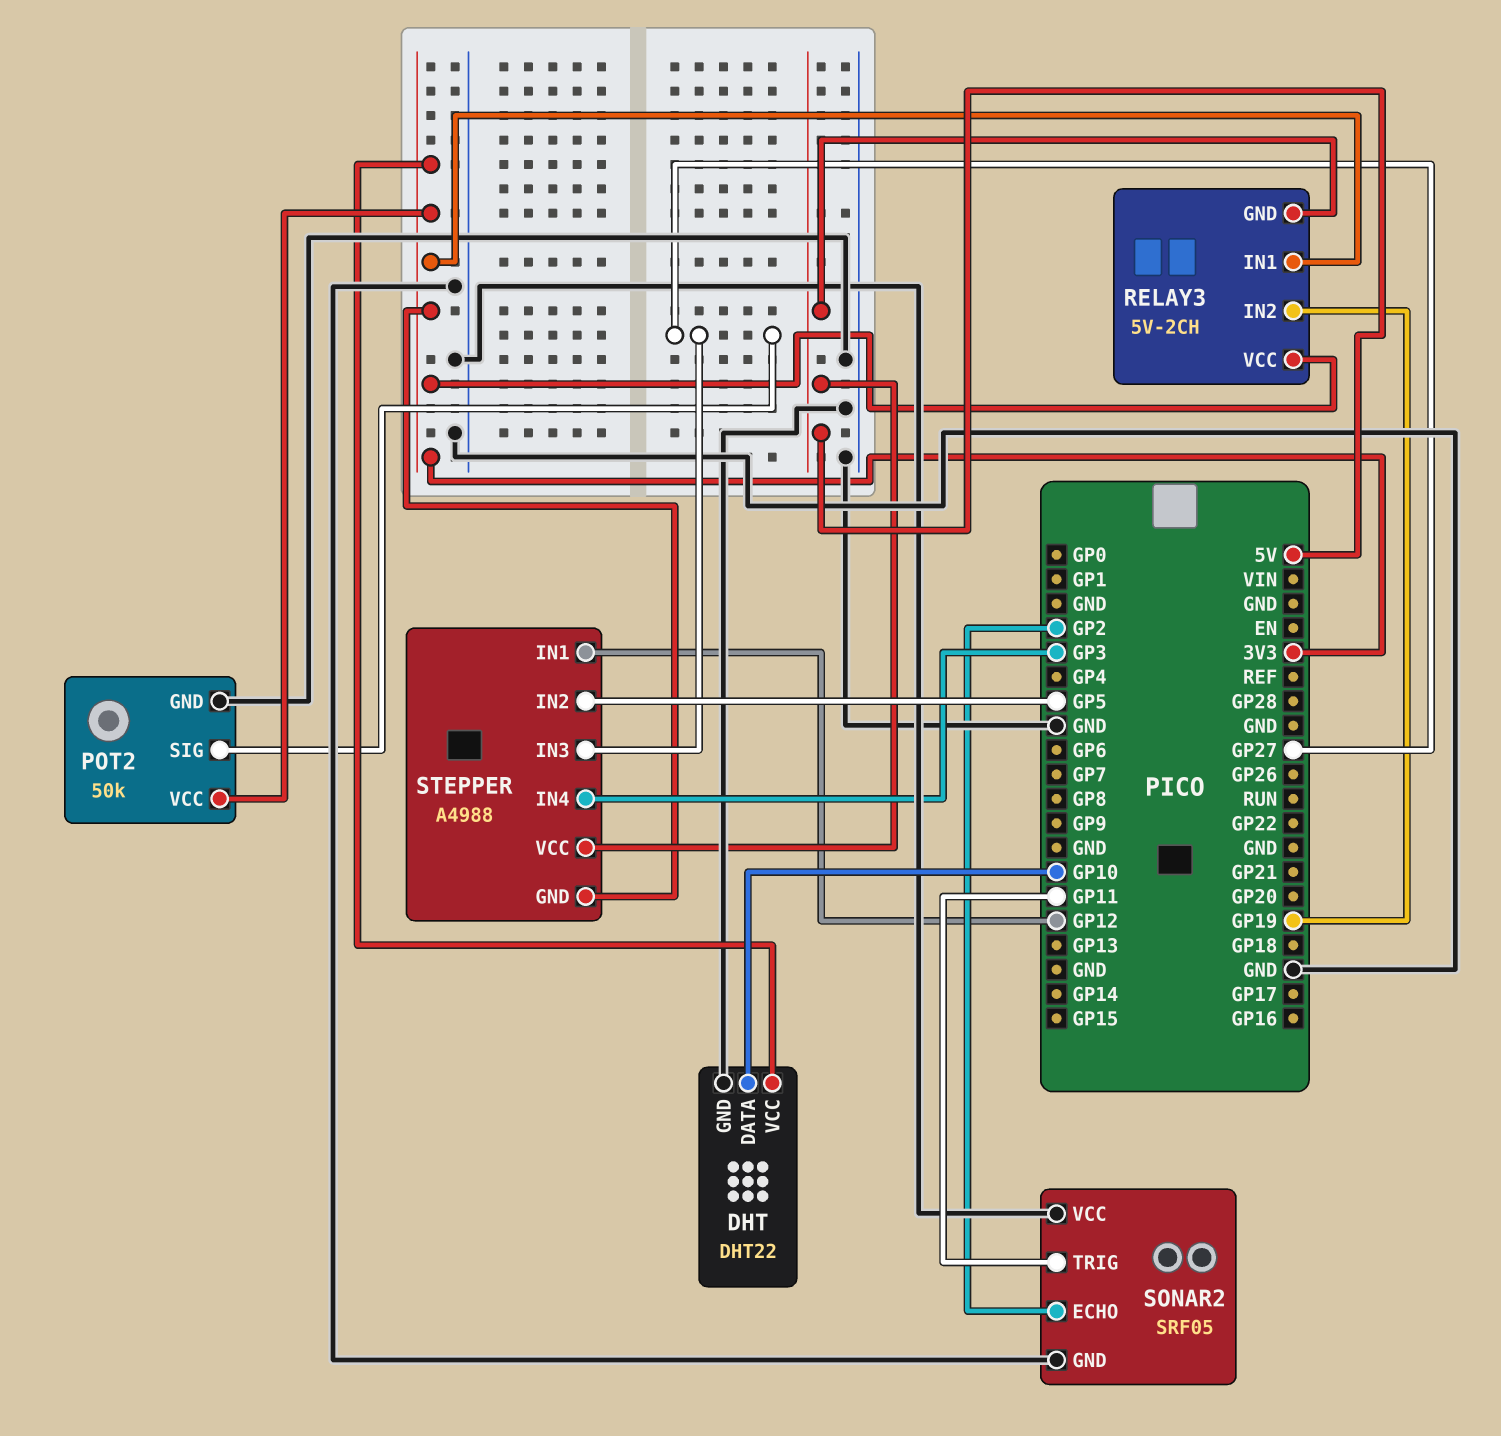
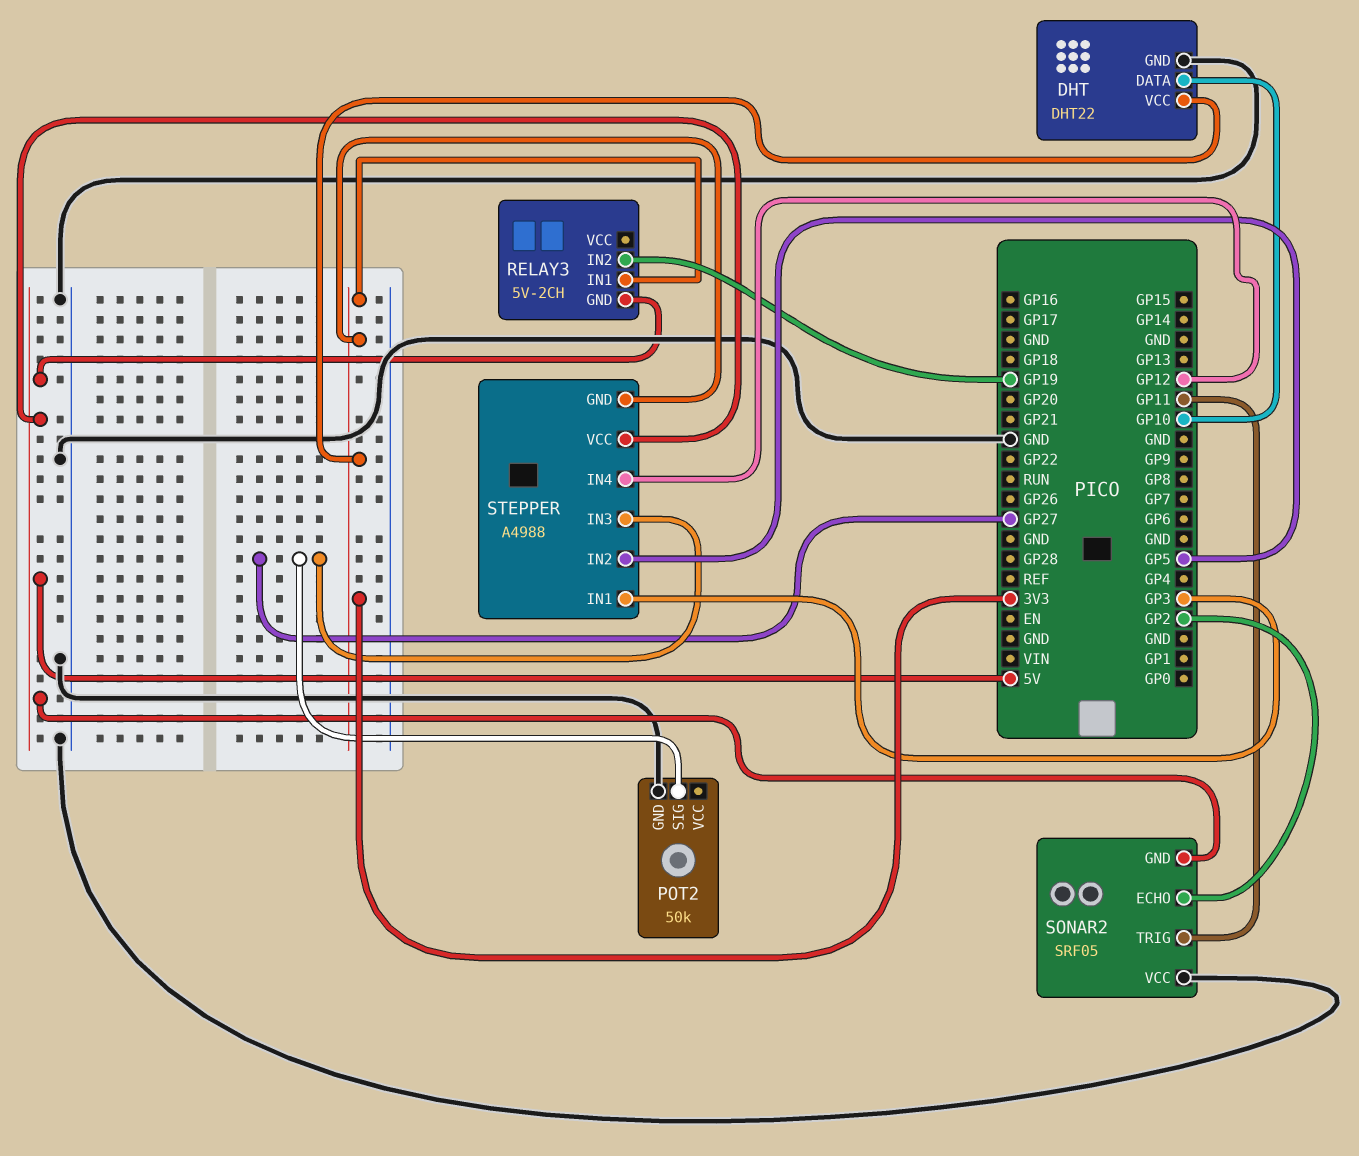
POT2 pin VCC: 3V3 -> none
RELAY3 pin VCC: 3V3 -> none
SONAR2 pin GND: GND -> 5V
STEPPER pin IN1: GP12 -> GP3
STEPPER pin IN4: GP3 -> GP12

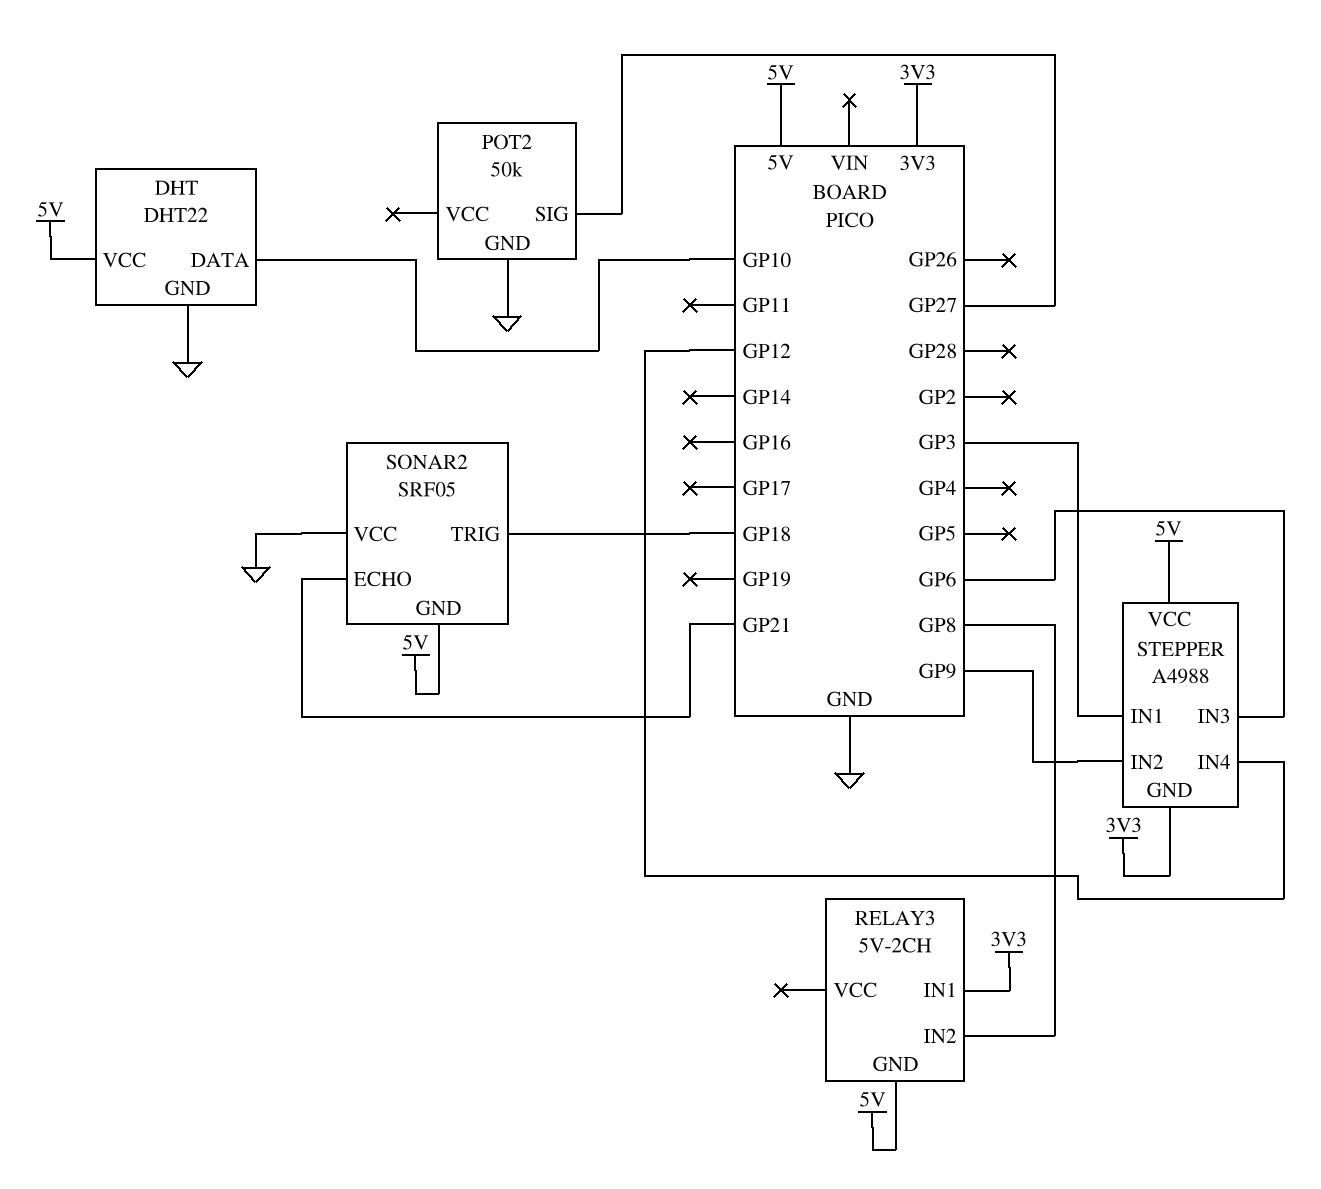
DHT pin VCC: 3V3 -> 5V
RELAY3 pin IN2: GP19 -> GP8
SONAR2 pin ECHO: GP2 -> GP21
SONAR2 pin TRIG: GP11 -> GP18
STEPPER pin IN2: GP5 -> GP9
STEPPER pin IN3: GP27 -> GP6

